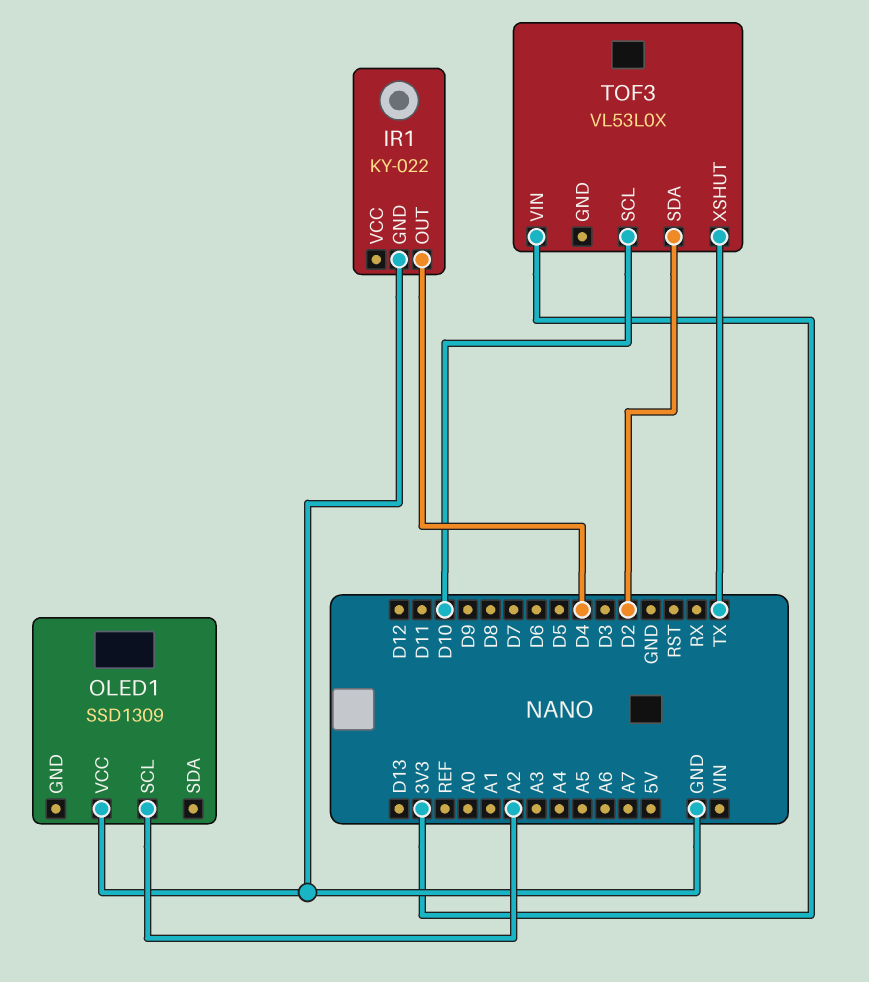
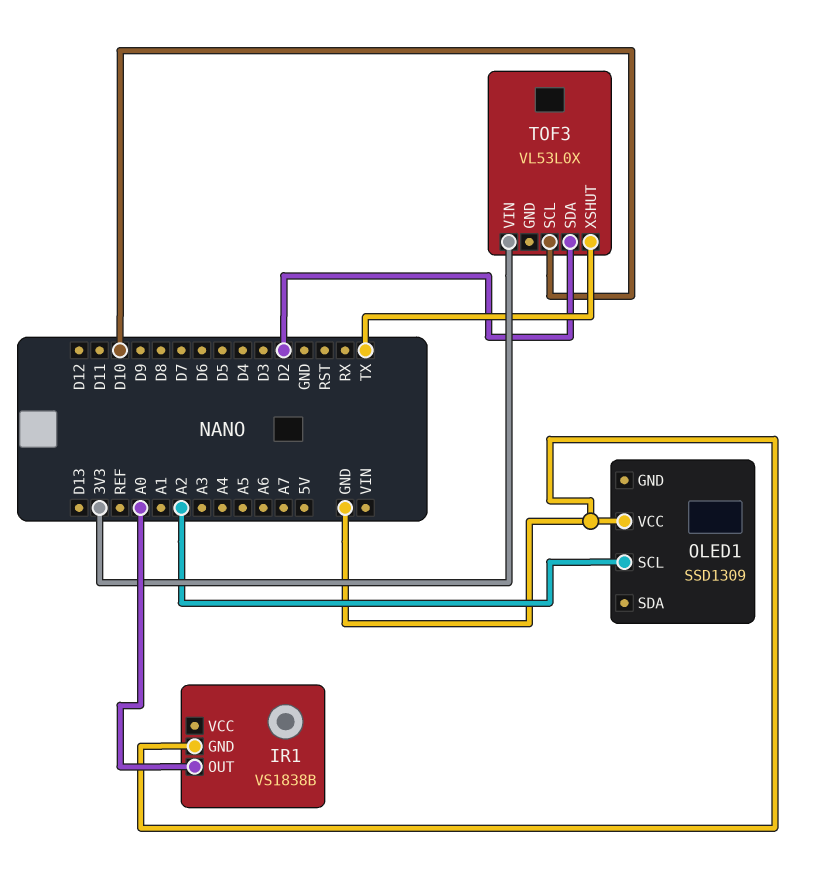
IR1: KY-022 -> VS1838B
IR1 pin OUT: D4 -> A0

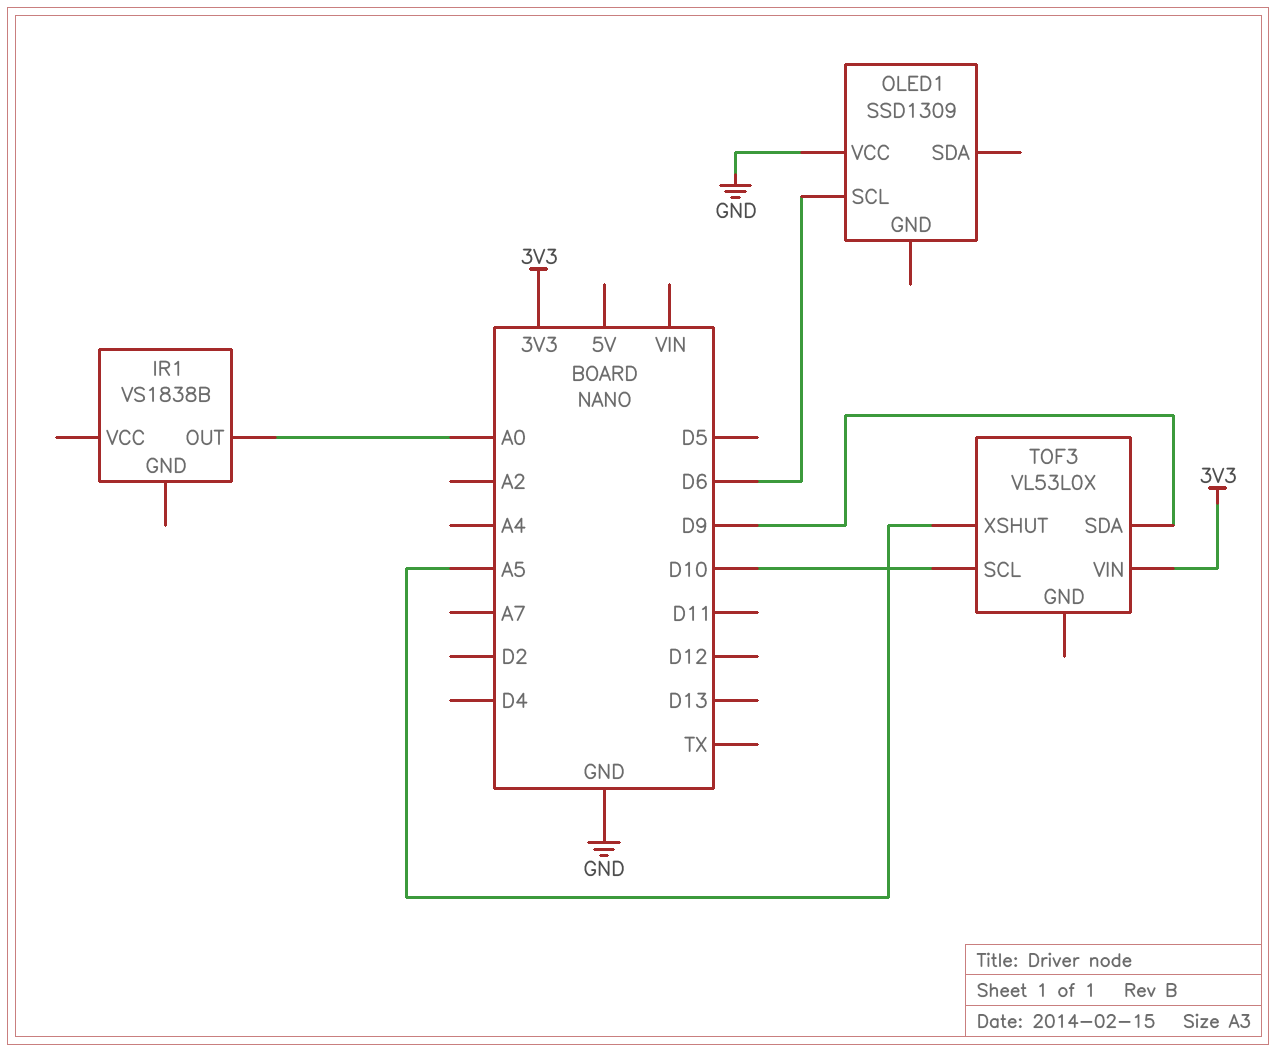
IR1 pin GND: GND -> none
OLED1 pin SCL: A2 -> D6
TOF3 pin SDA: D2 -> D9
TOF3 pin XSHUT: TX -> A5

